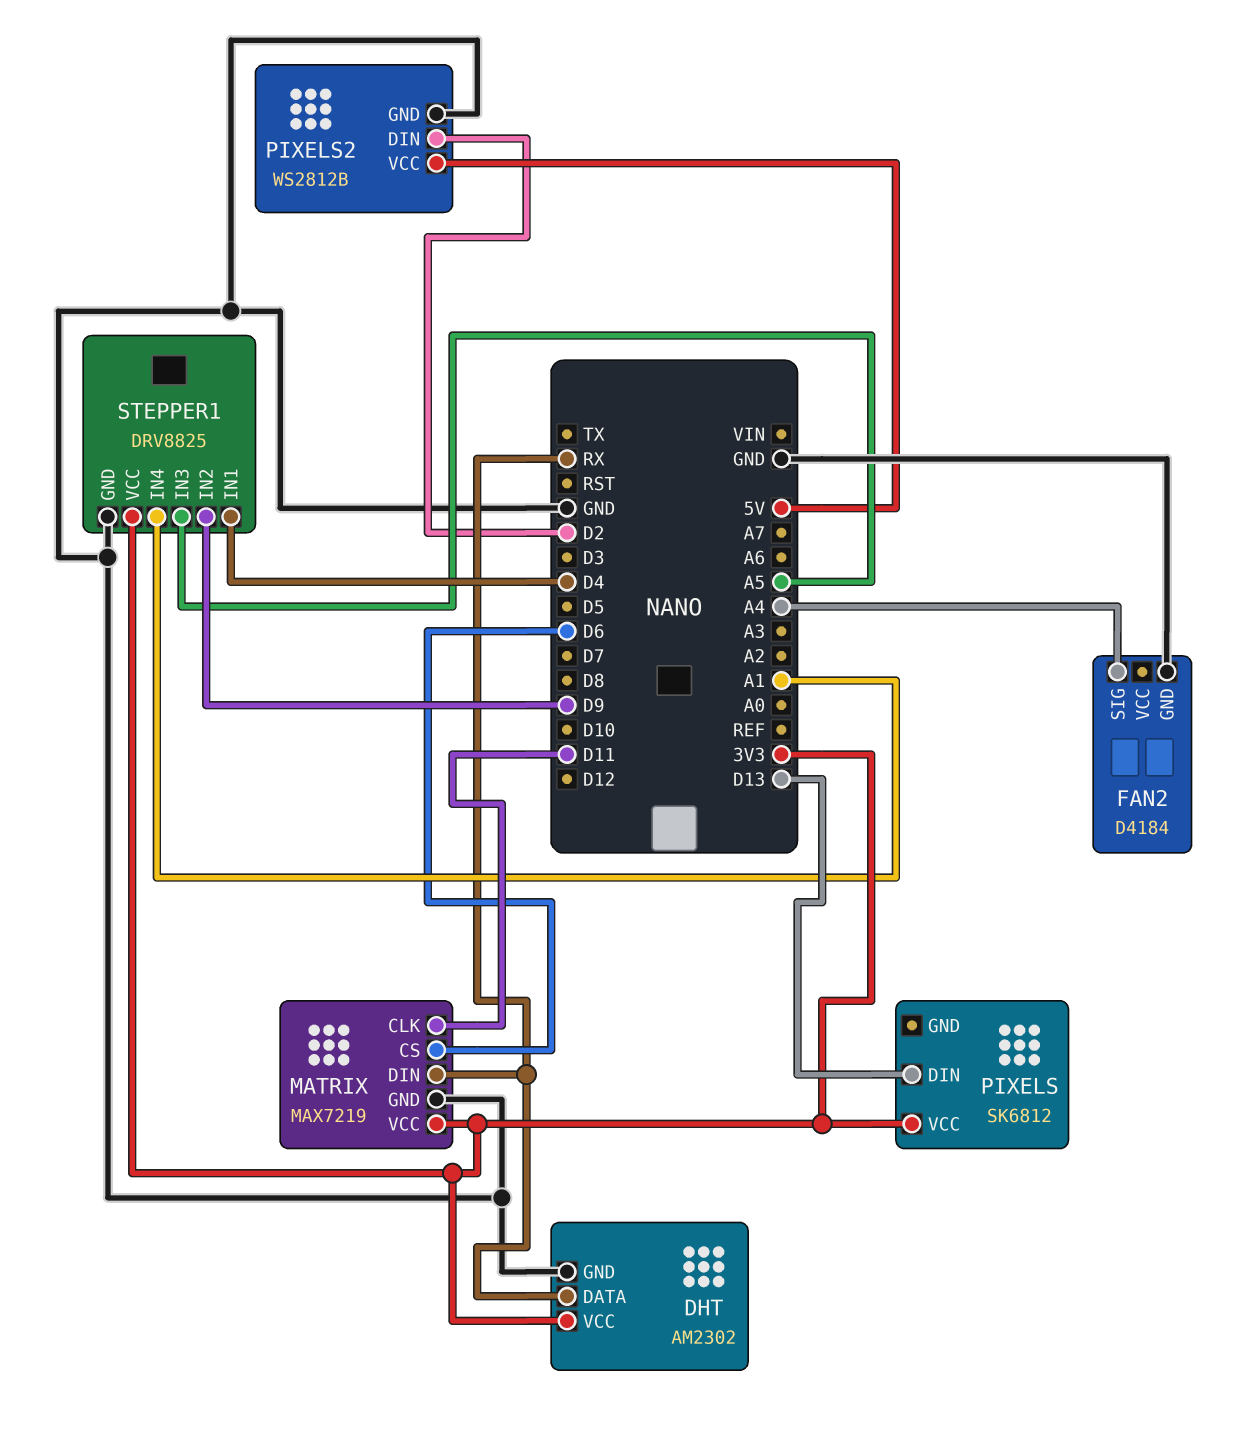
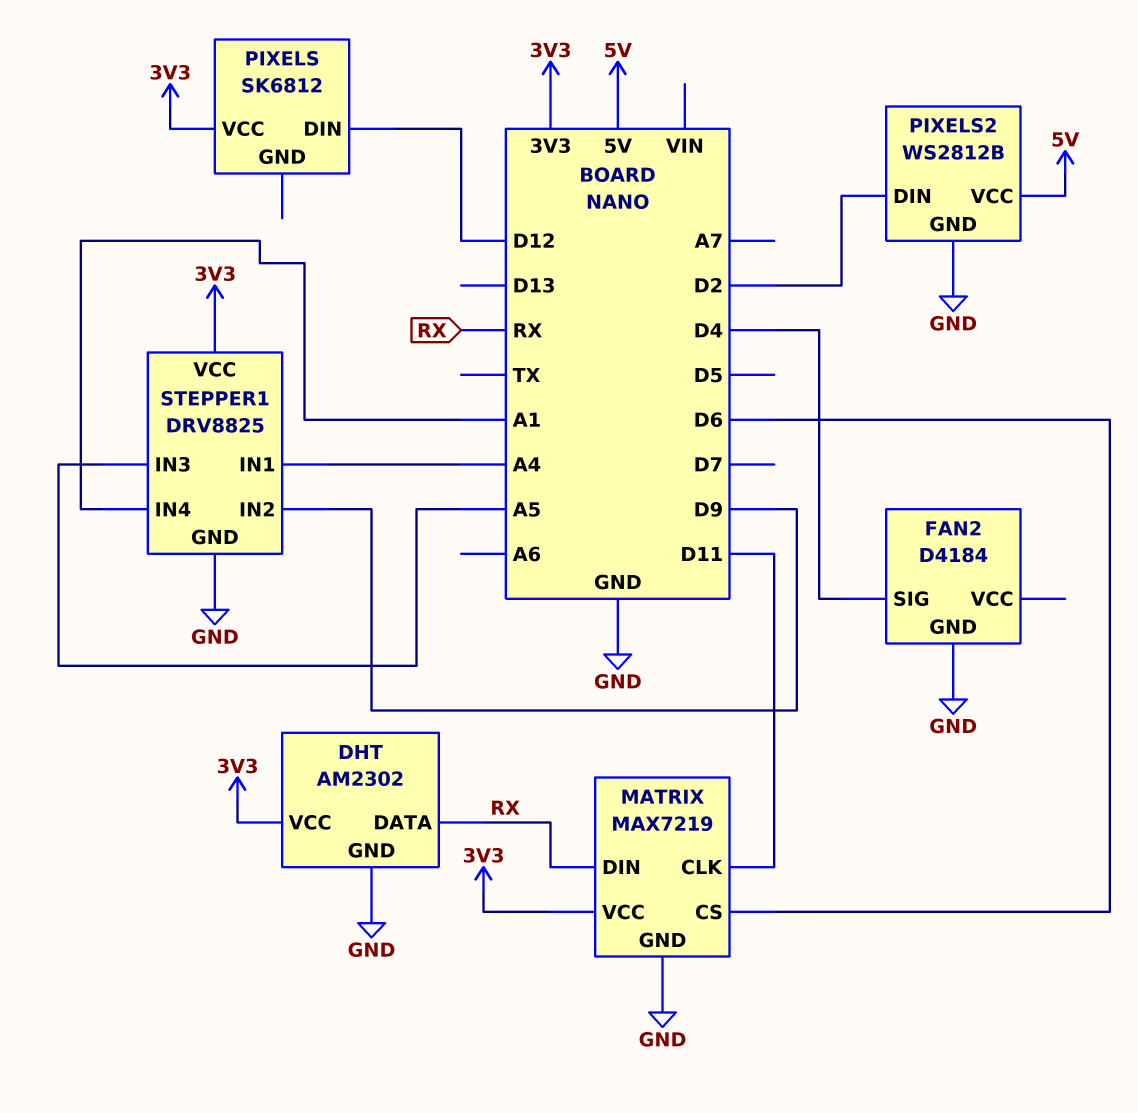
FAN2 pin SIG: A4 -> D4
PIXELS pin DIN: D13 -> D12
STEPPER1 pin IN1: D4 -> A4

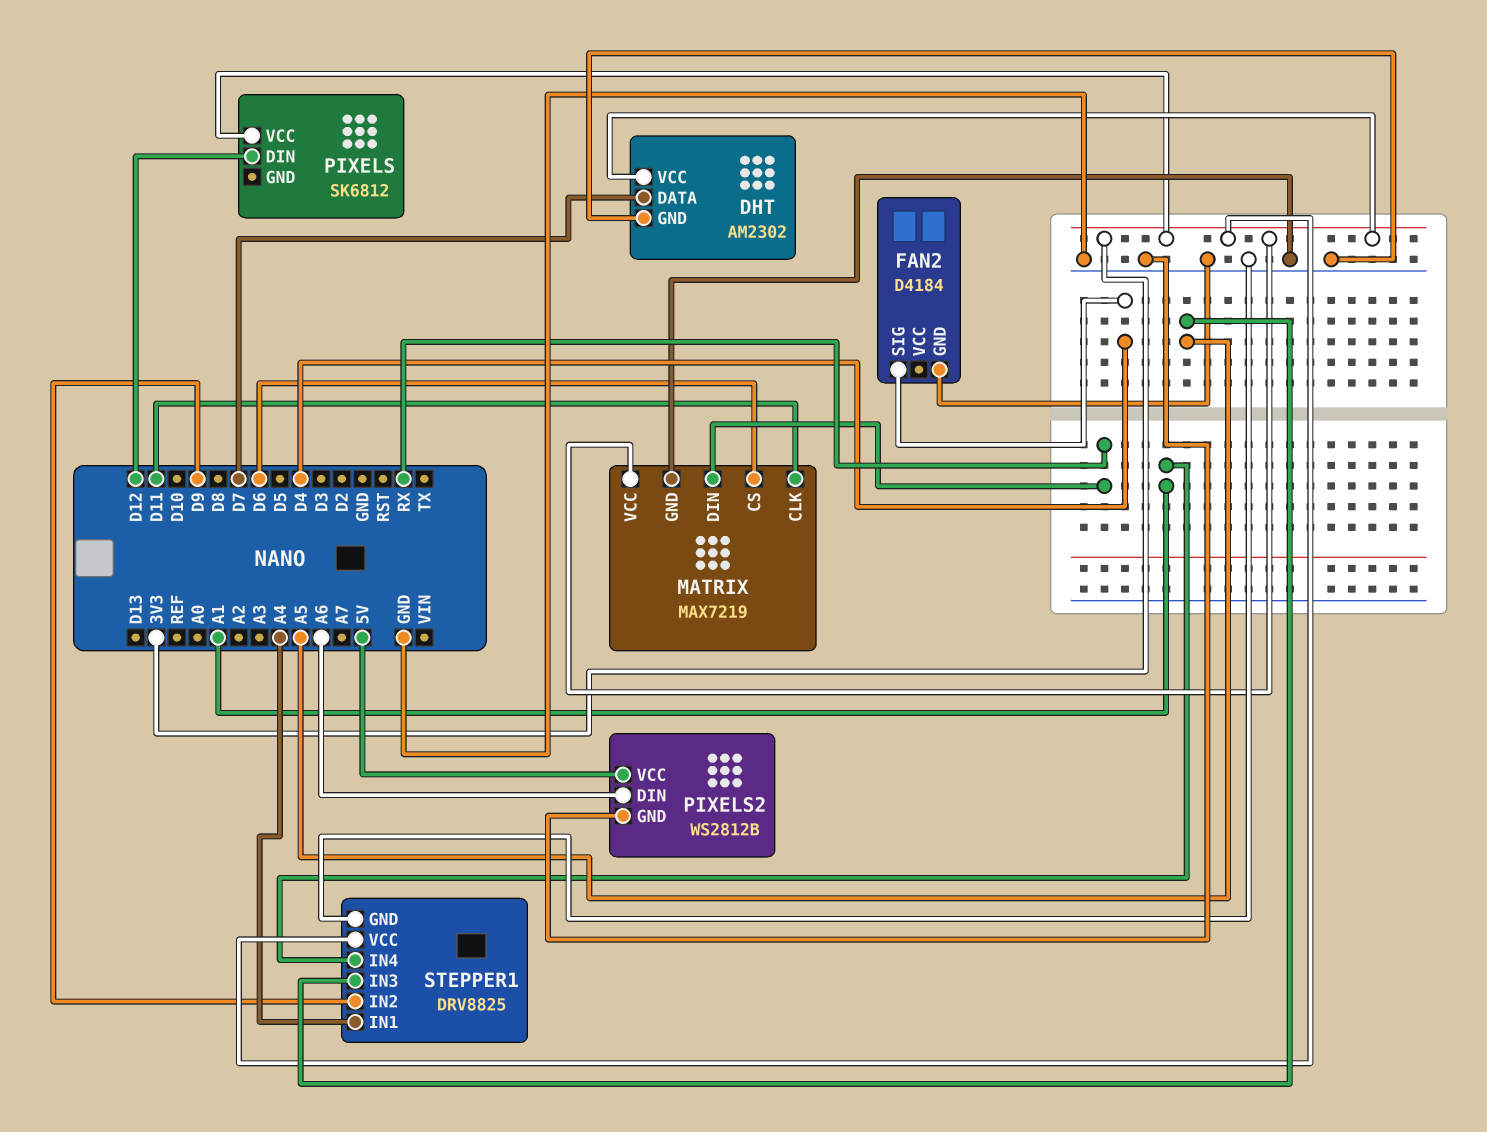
DHT pin DATA: RX -> D7
PIXELS2 pin DIN: D2 -> A6

